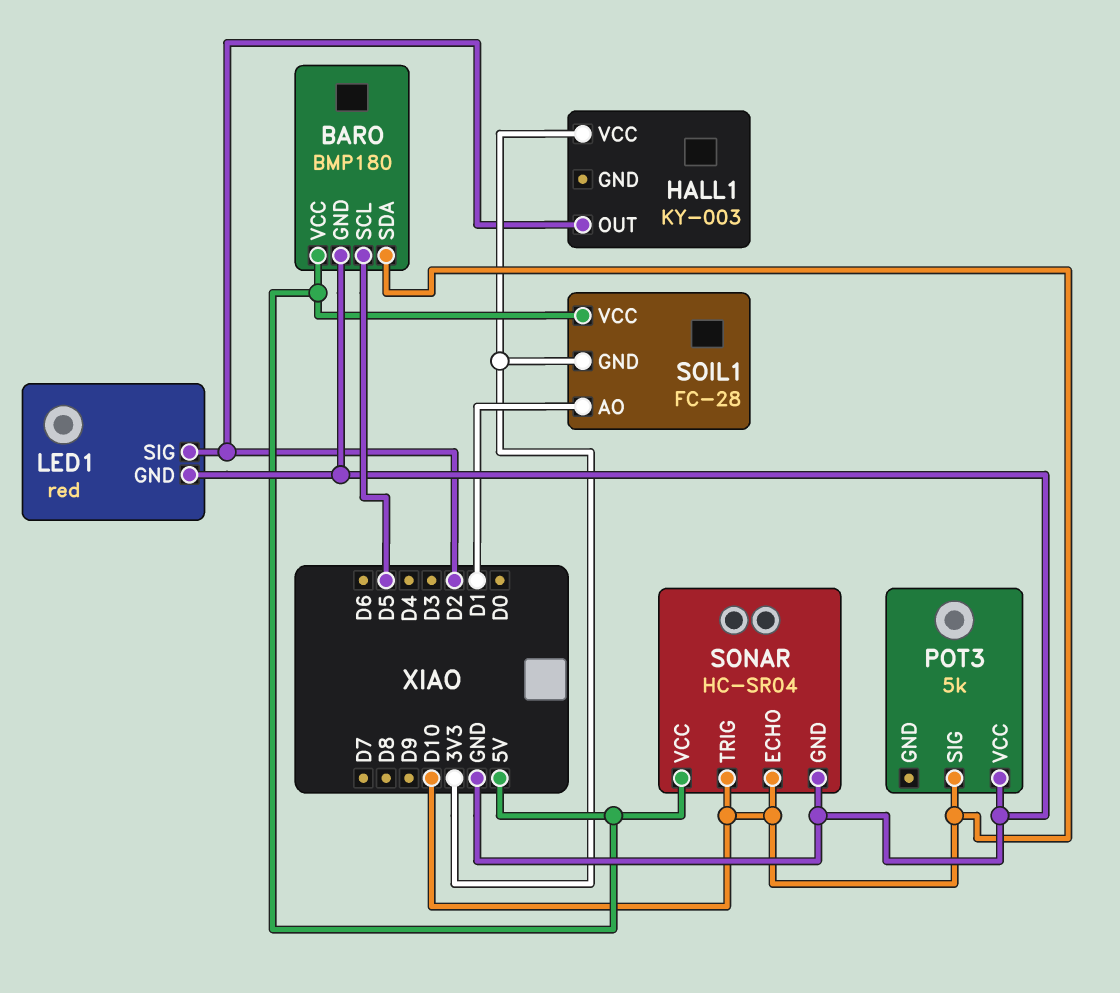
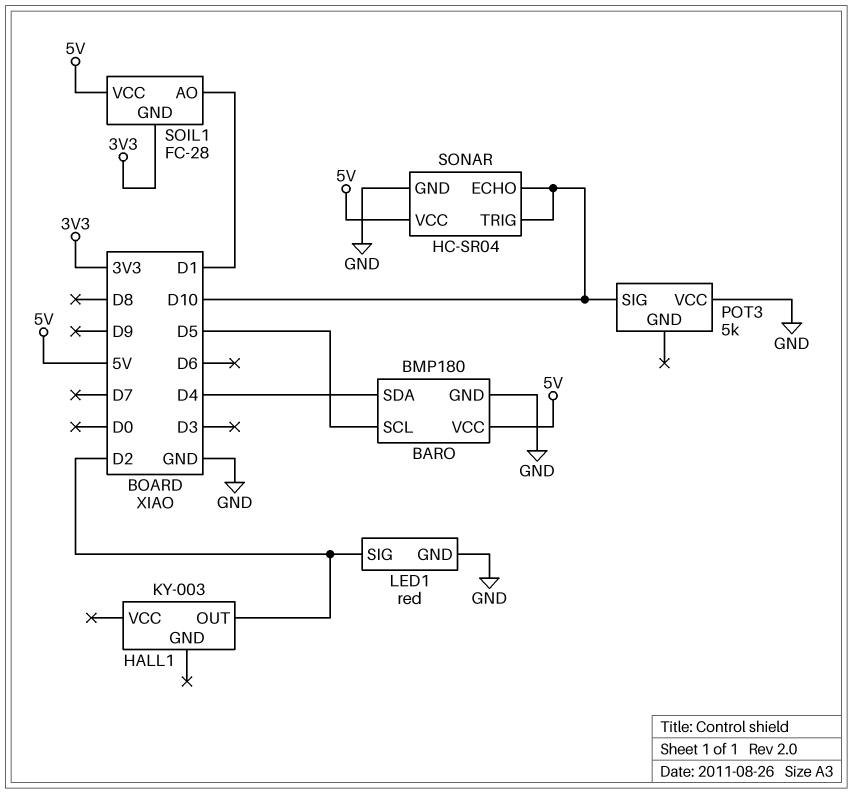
BARO pin SDA: D10 -> D4
HALL1 pin VCC: 3V3 -> none

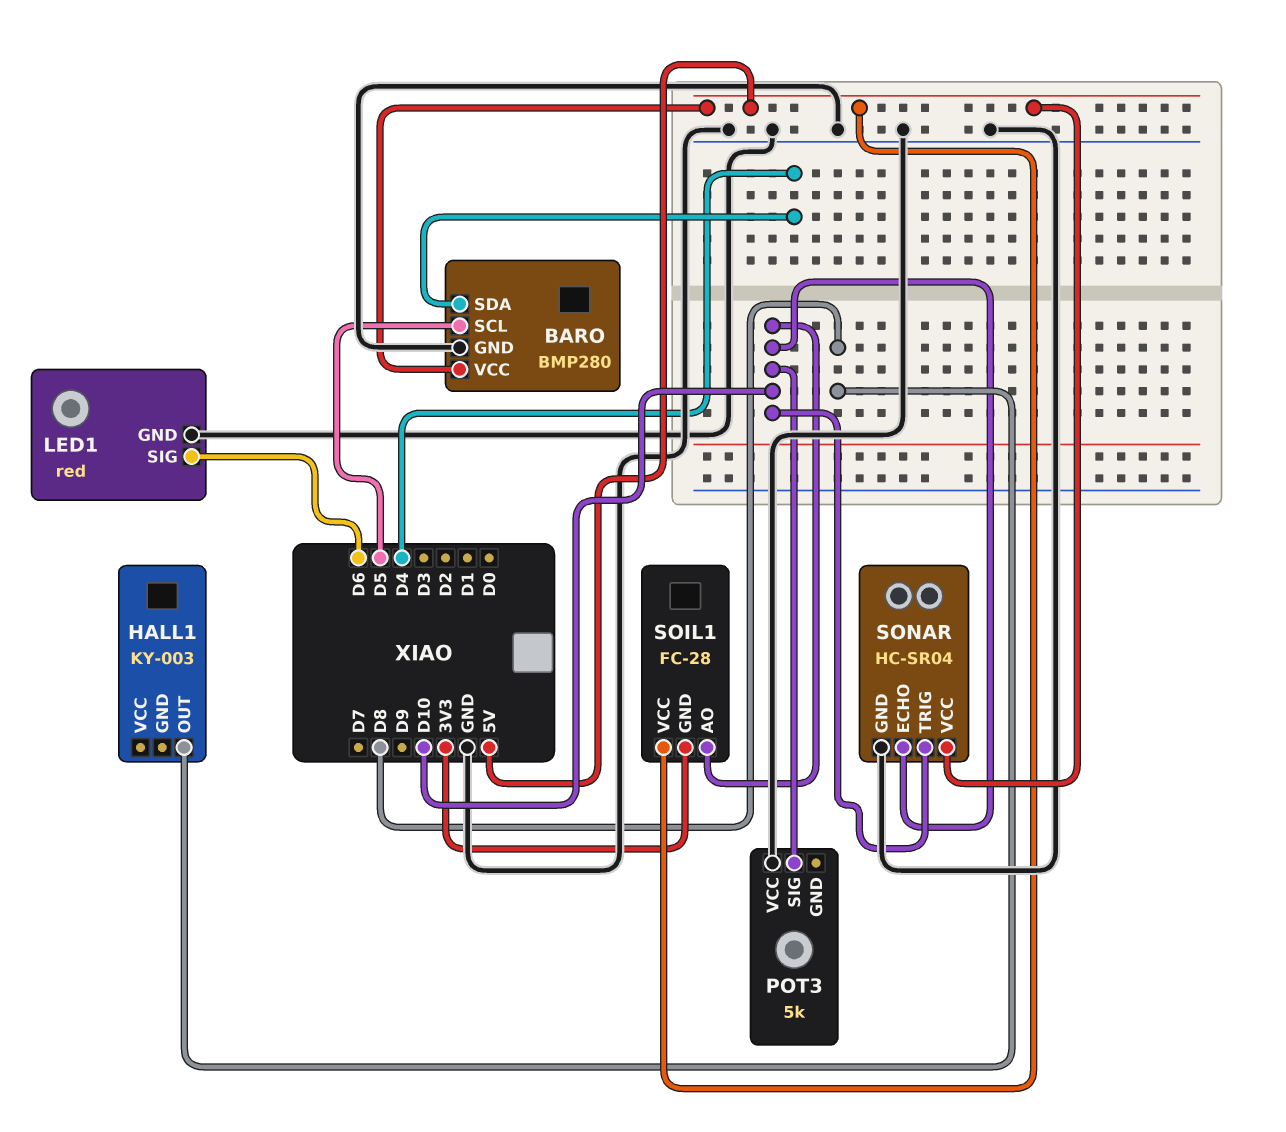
BARO: BMP180 -> BMP280
HALL1 pin OUT: D2 -> D8
LED1 pin SIG: D2 -> D6
SOIL1 pin AO: D1 -> D10

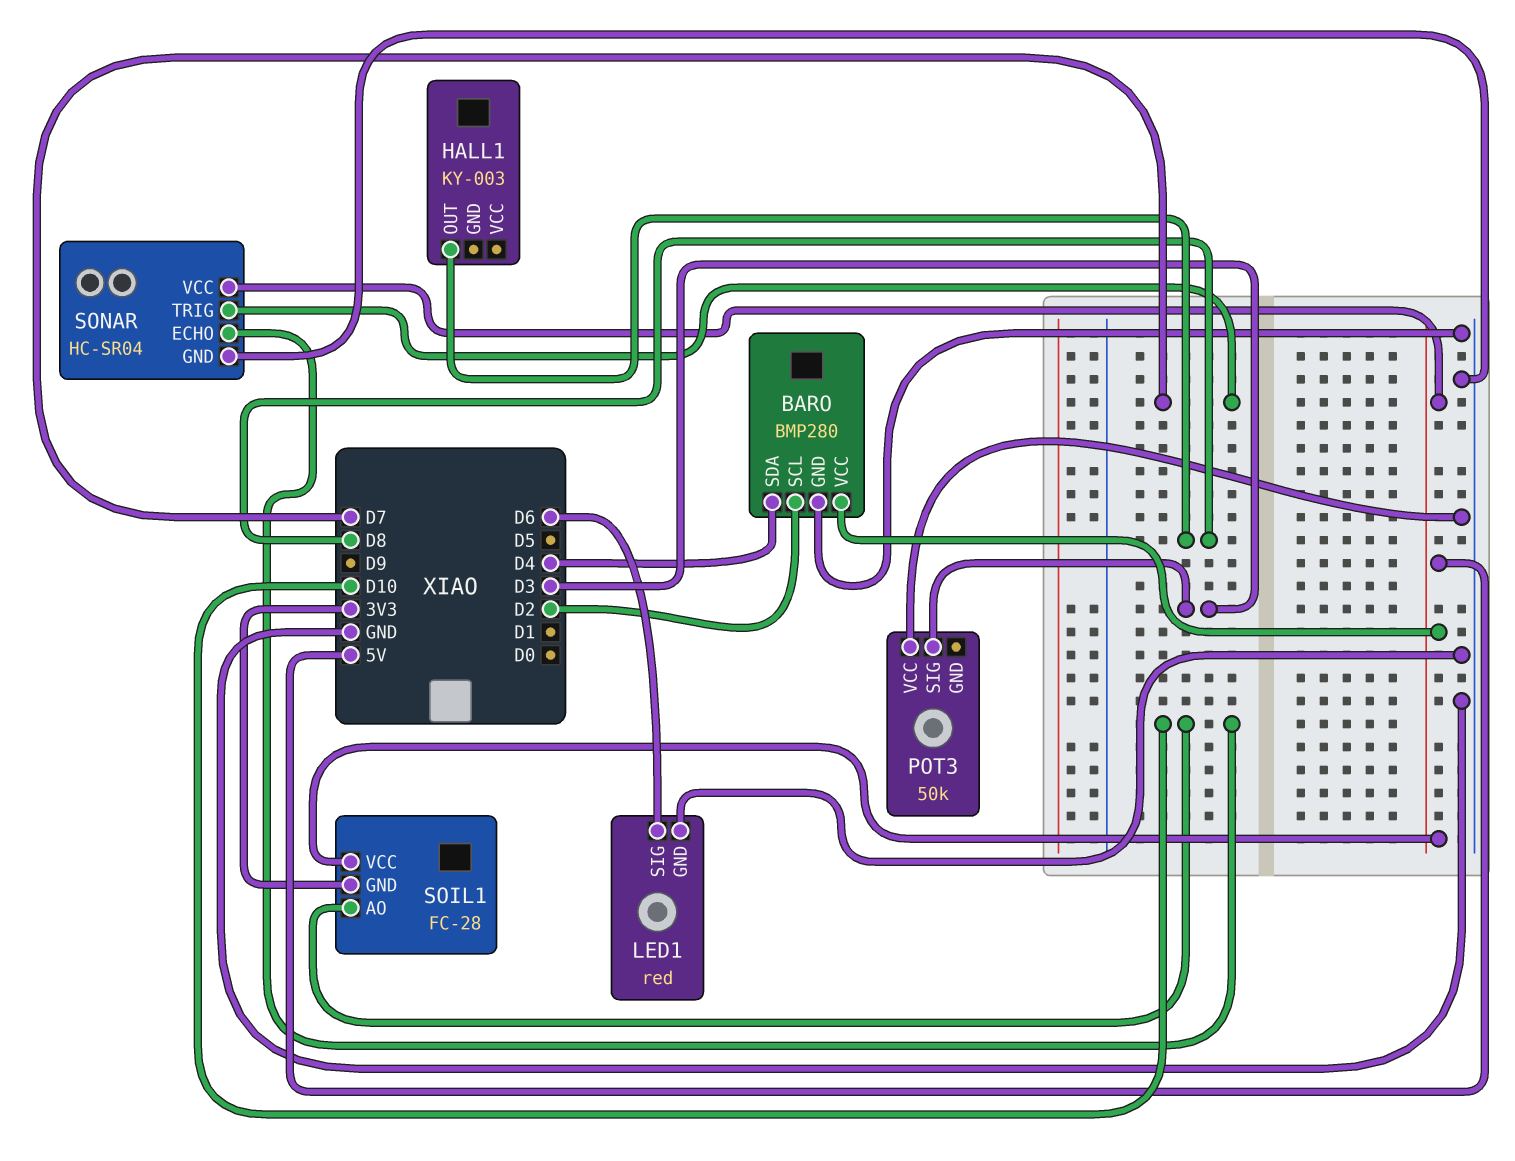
BARO pin SCL: D5 -> D2
POT3: 5k -> 50k
POT3 pin SIG: D10 -> D3
SONAR pin TRIG: D10 -> D7

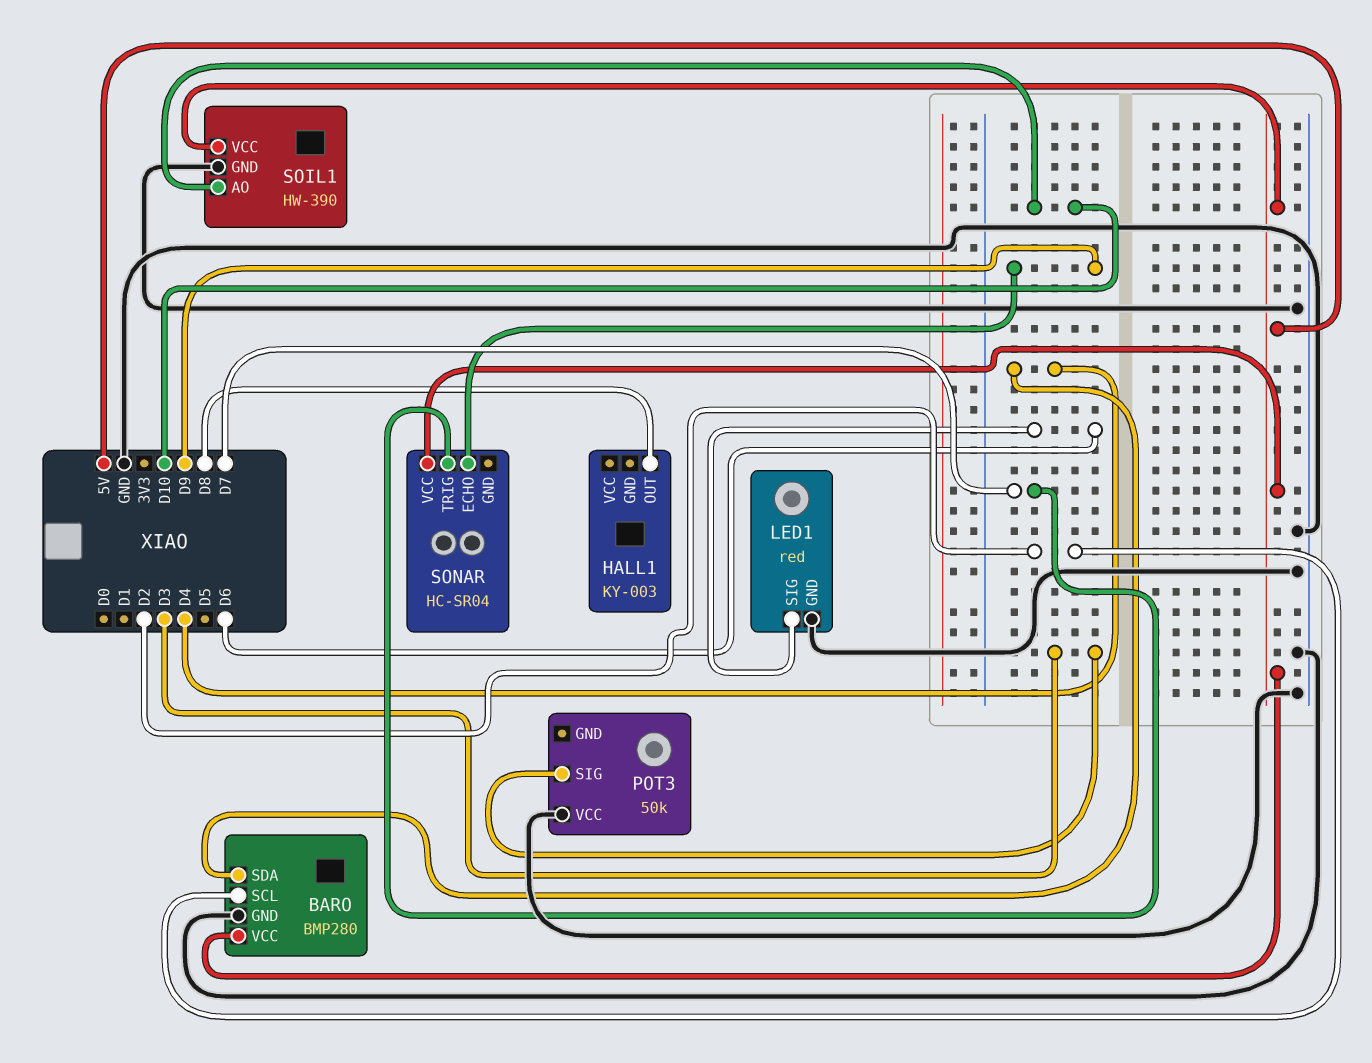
SOIL1: FC-28 -> HW-390
SOIL1 pin GND: 3V3 -> GND
SONAR pin ECHO: D10 -> D9
SONAR pin GND: GND -> none

